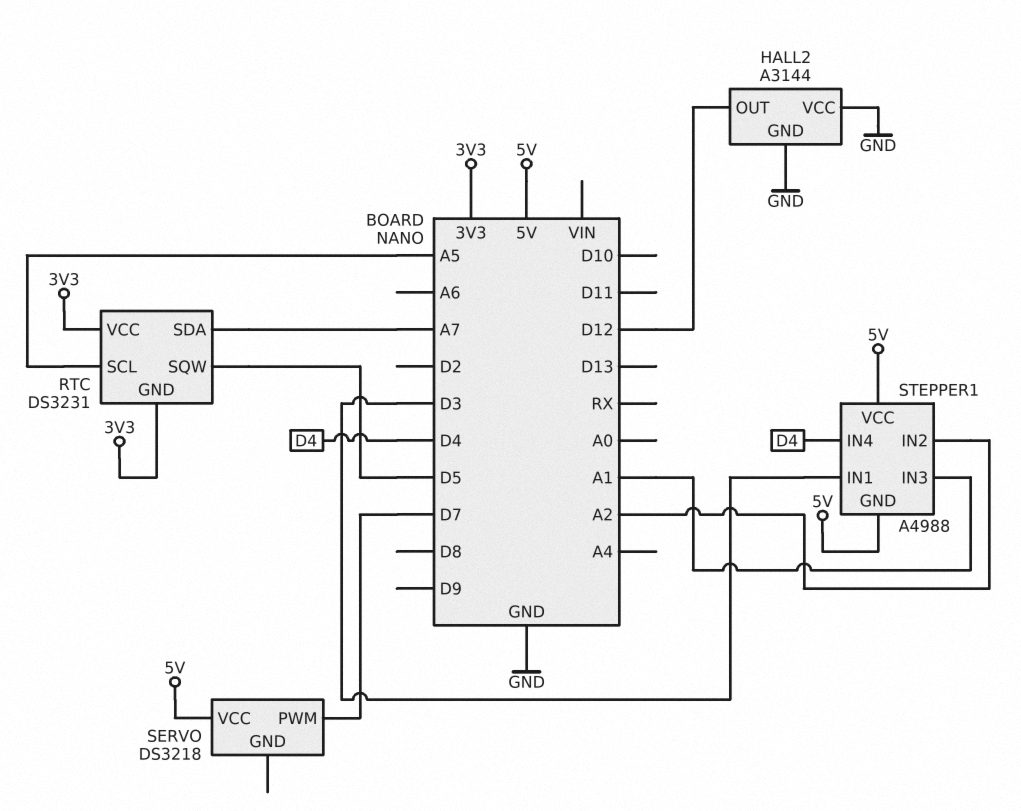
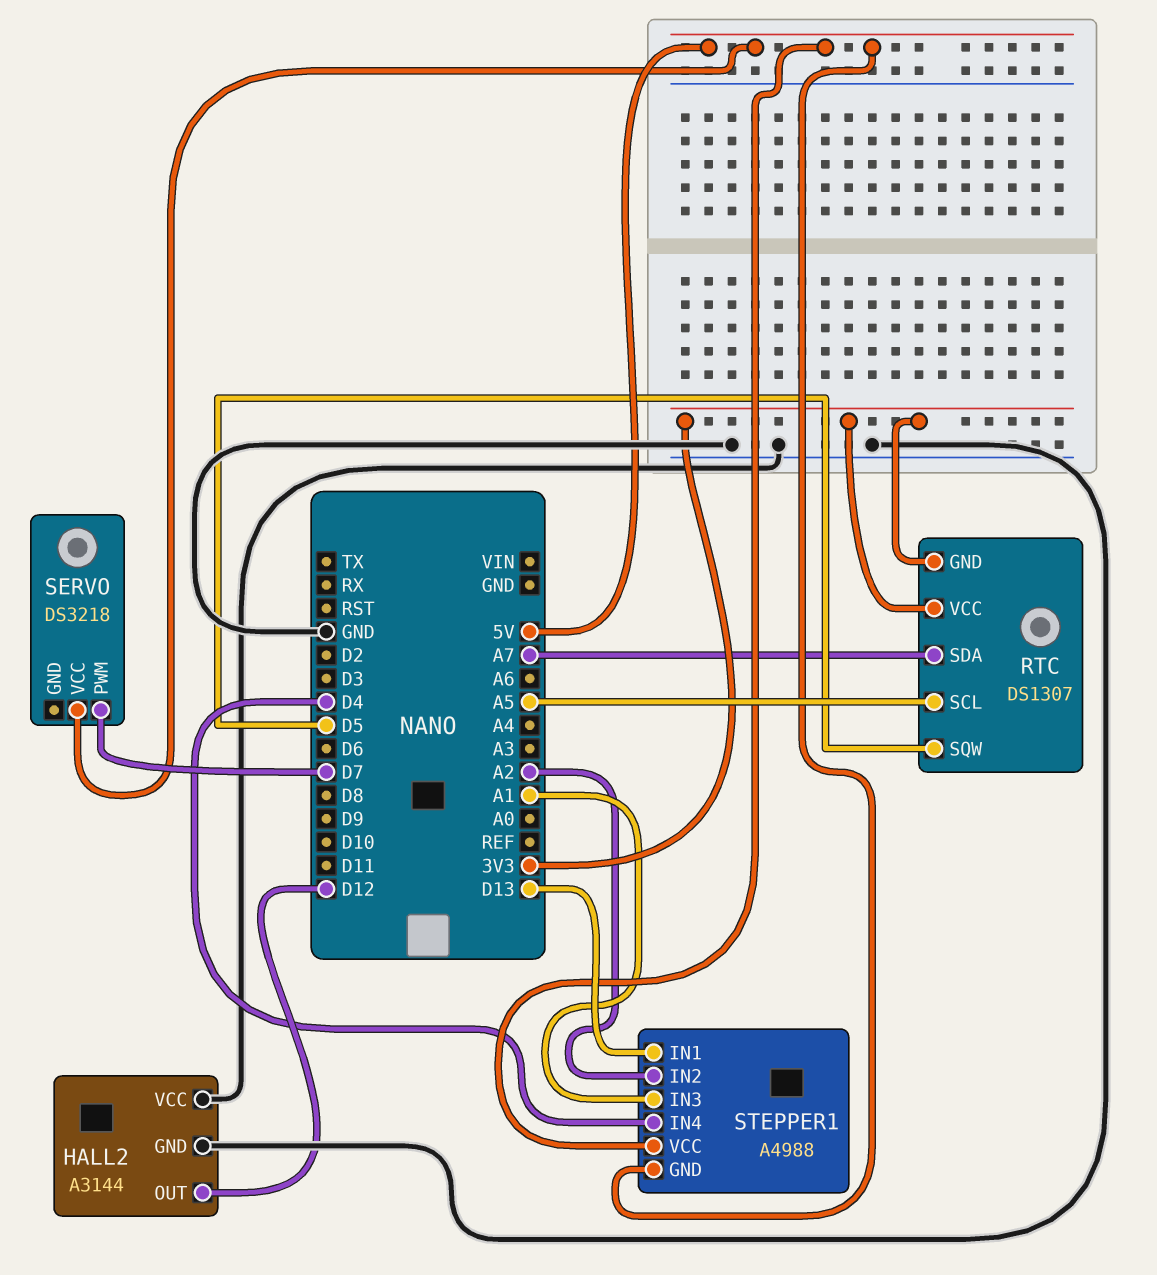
RTC: DS3231 -> DS1307
STEPPER1 pin IN1: D3 -> D13

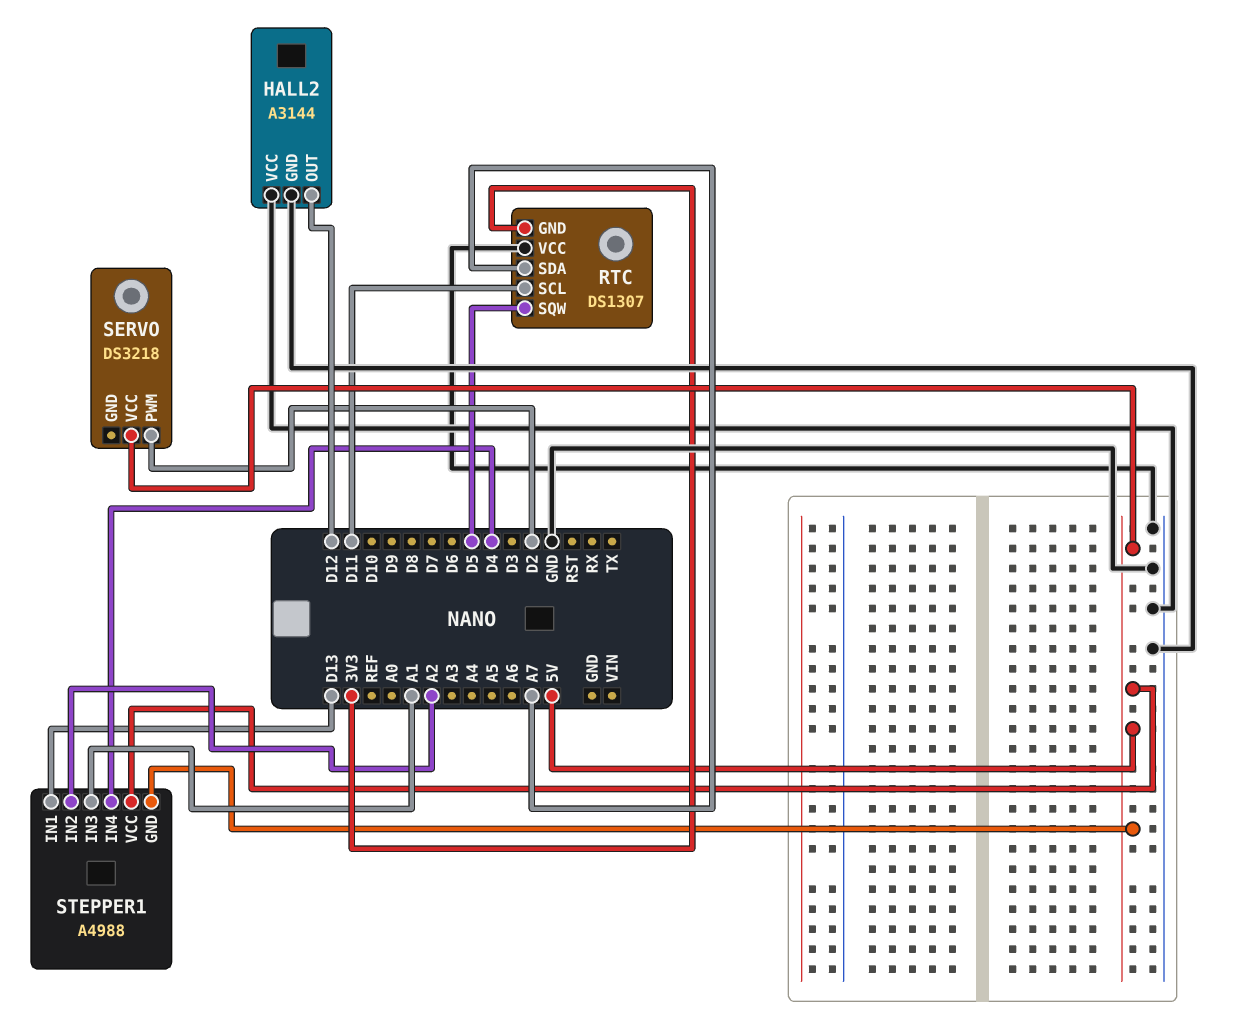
RTC pin SCL: A5 -> D11
RTC pin VCC: 3V3 -> GND
SERVO pin PWM: D7 -> D2

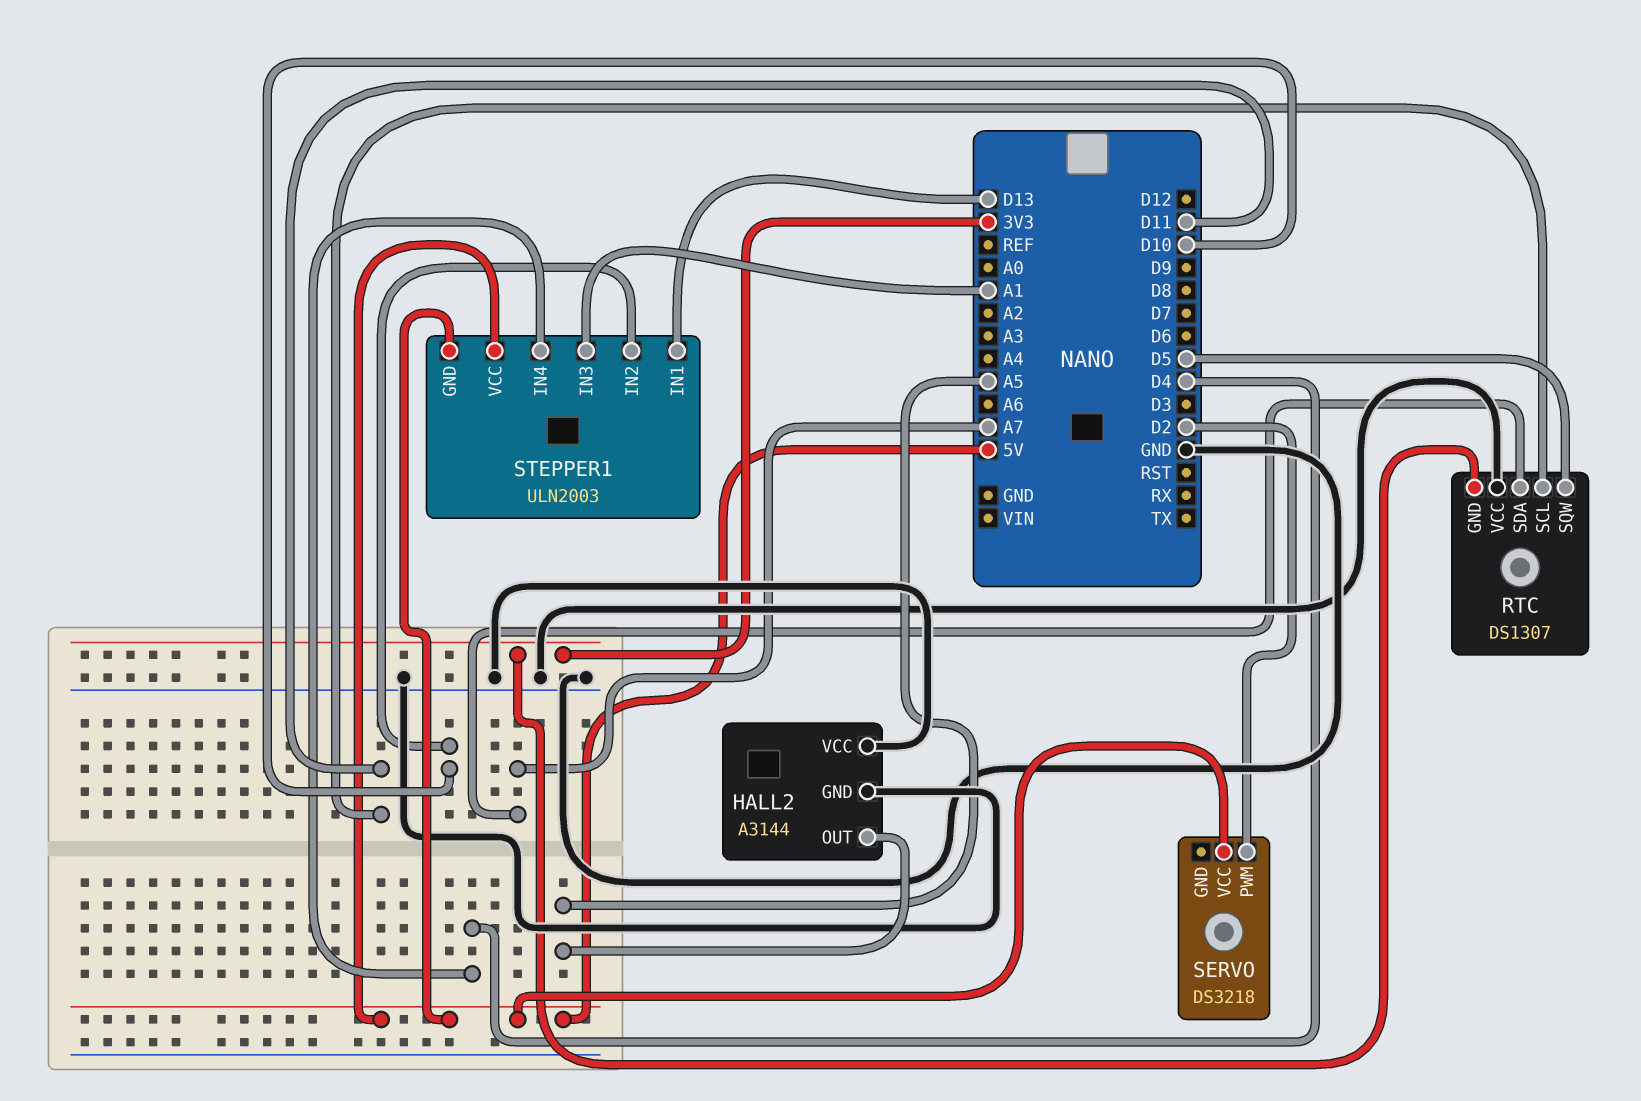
HALL2 pin OUT: D12 -> A5
STEPPER1: A4988 -> ULN2003
STEPPER1 pin IN2: A2 -> D10

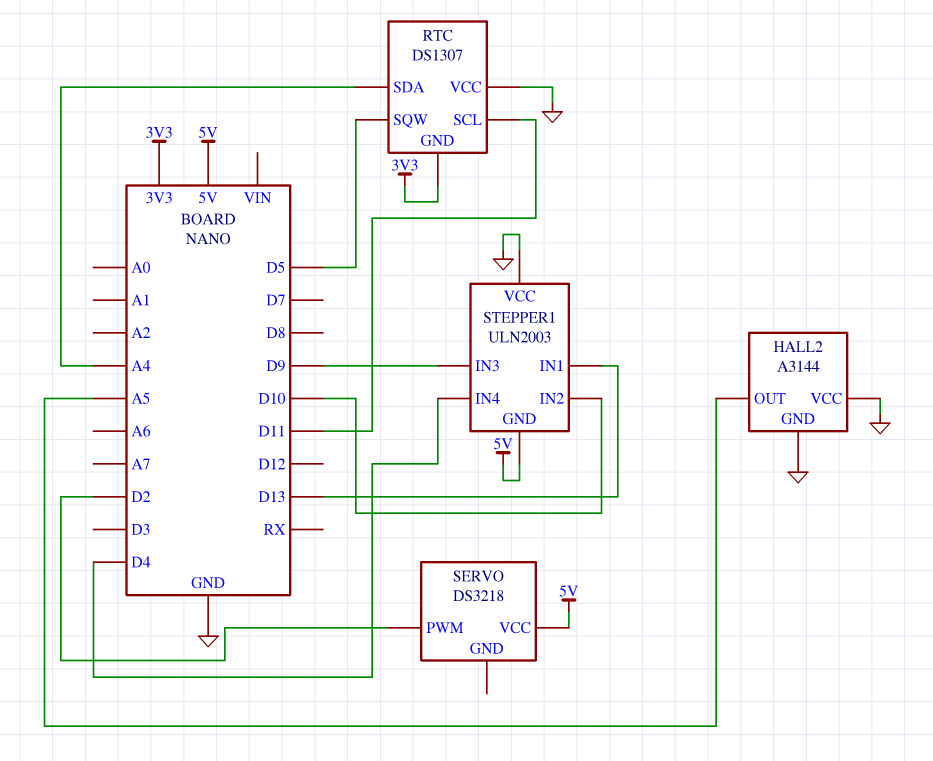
RTC pin SDA: A7 -> A4
STEPPER1 pin IN3: A1 -> D9
STEPPER1 pin VCC: 5V -> GND

